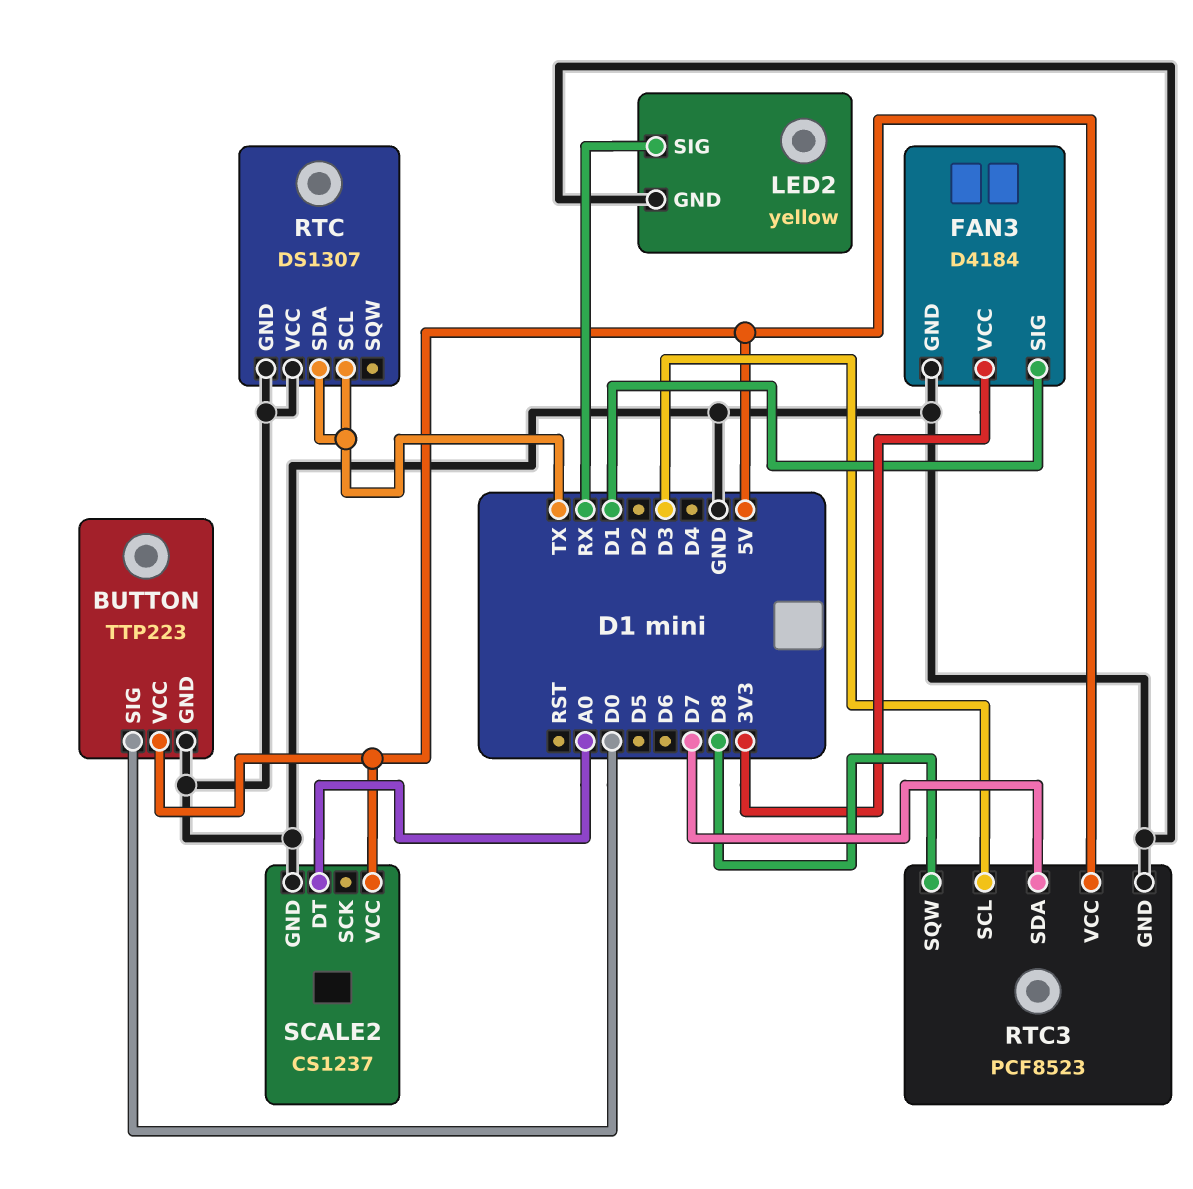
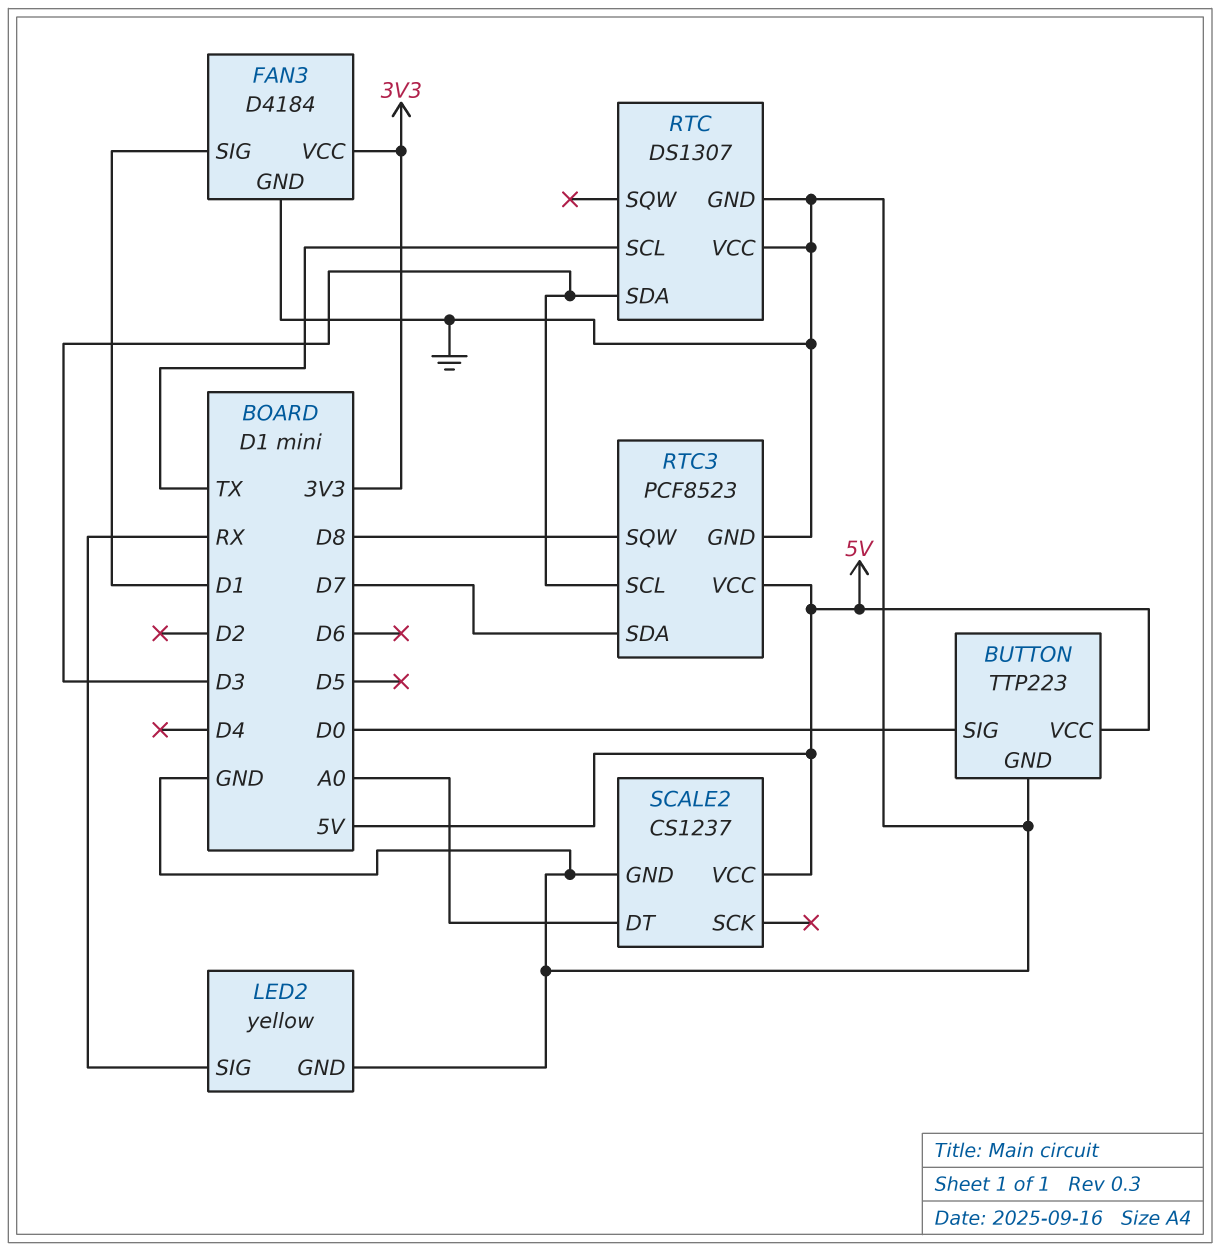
RTC pin SDA: TX -> D3

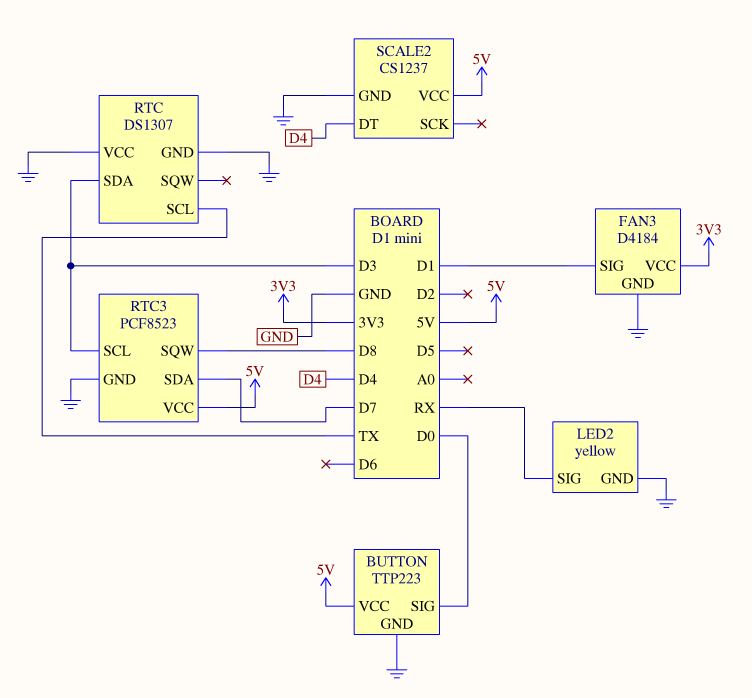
SCALE2 pin DT: A0 -> D4

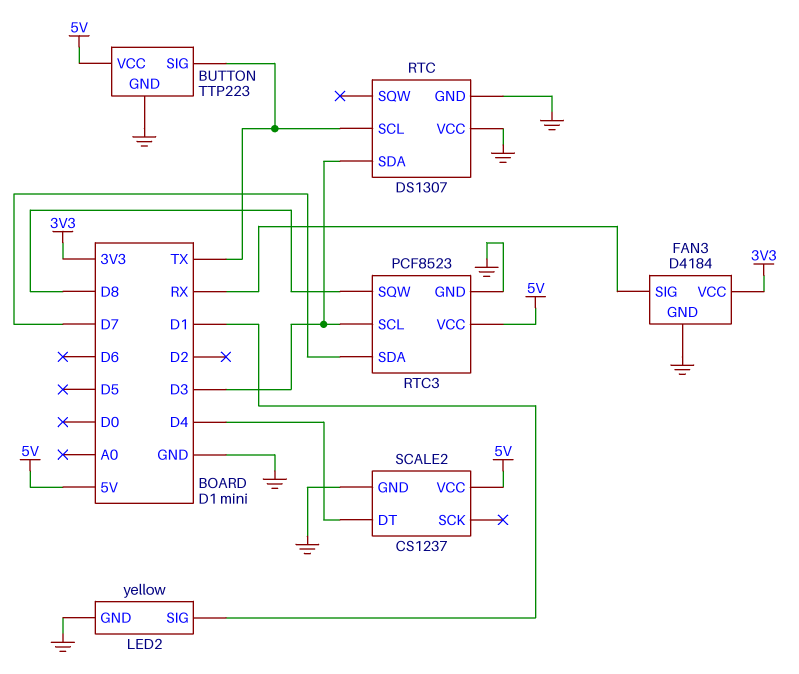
BUTTON pin SIG: D0 -> TX
FAN3 pin SIG: D1 -> RX
LED2 pin SIG: RX -> D1

